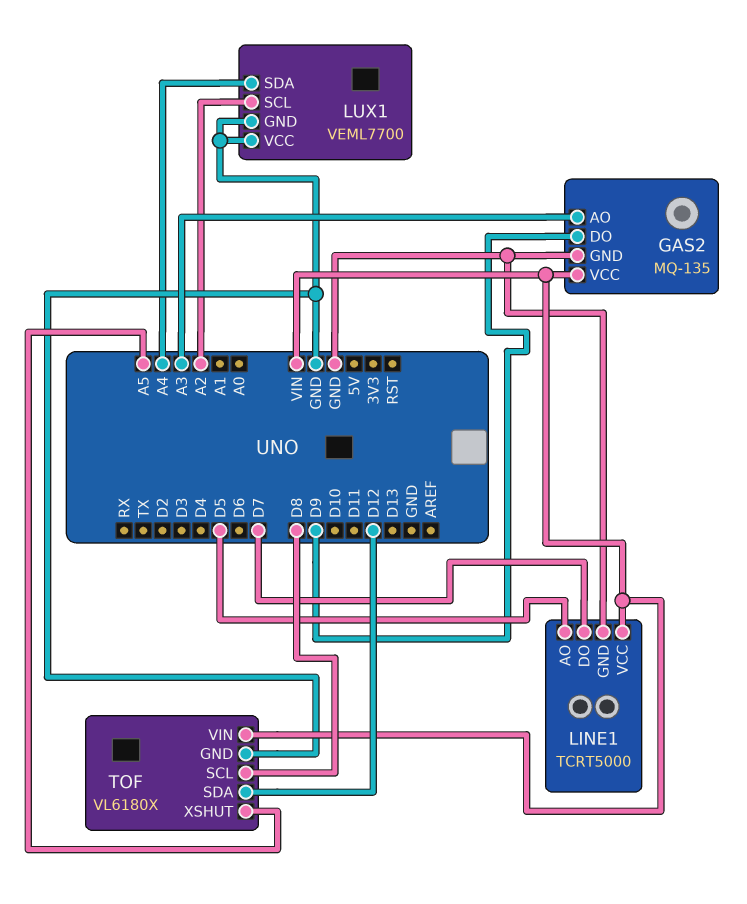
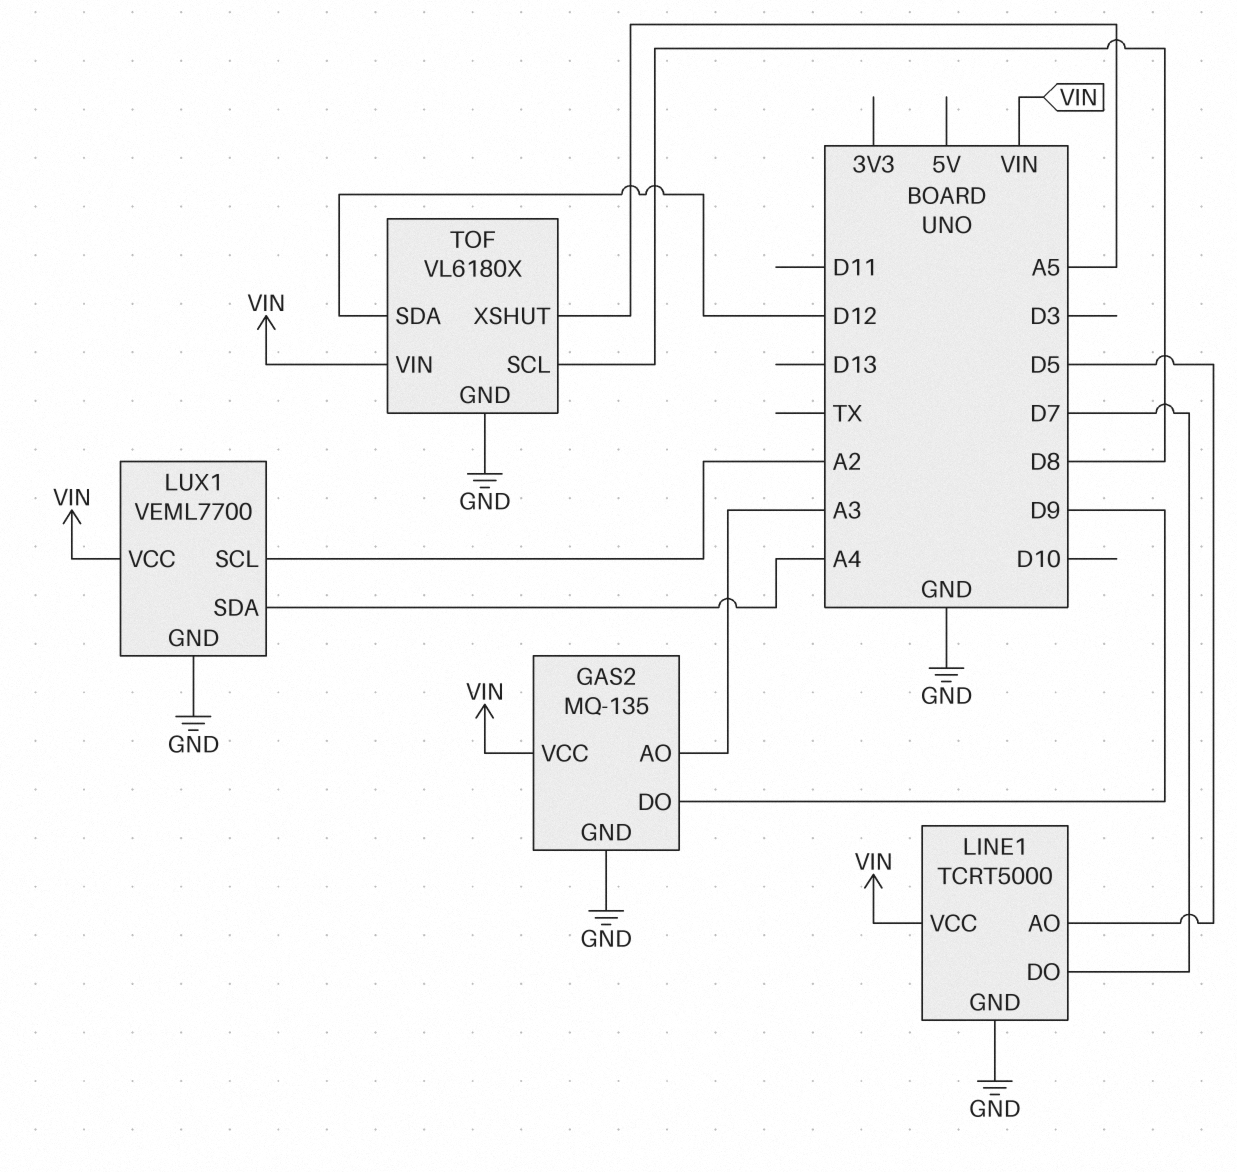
LUX1 pin VCC: GND -> VIN

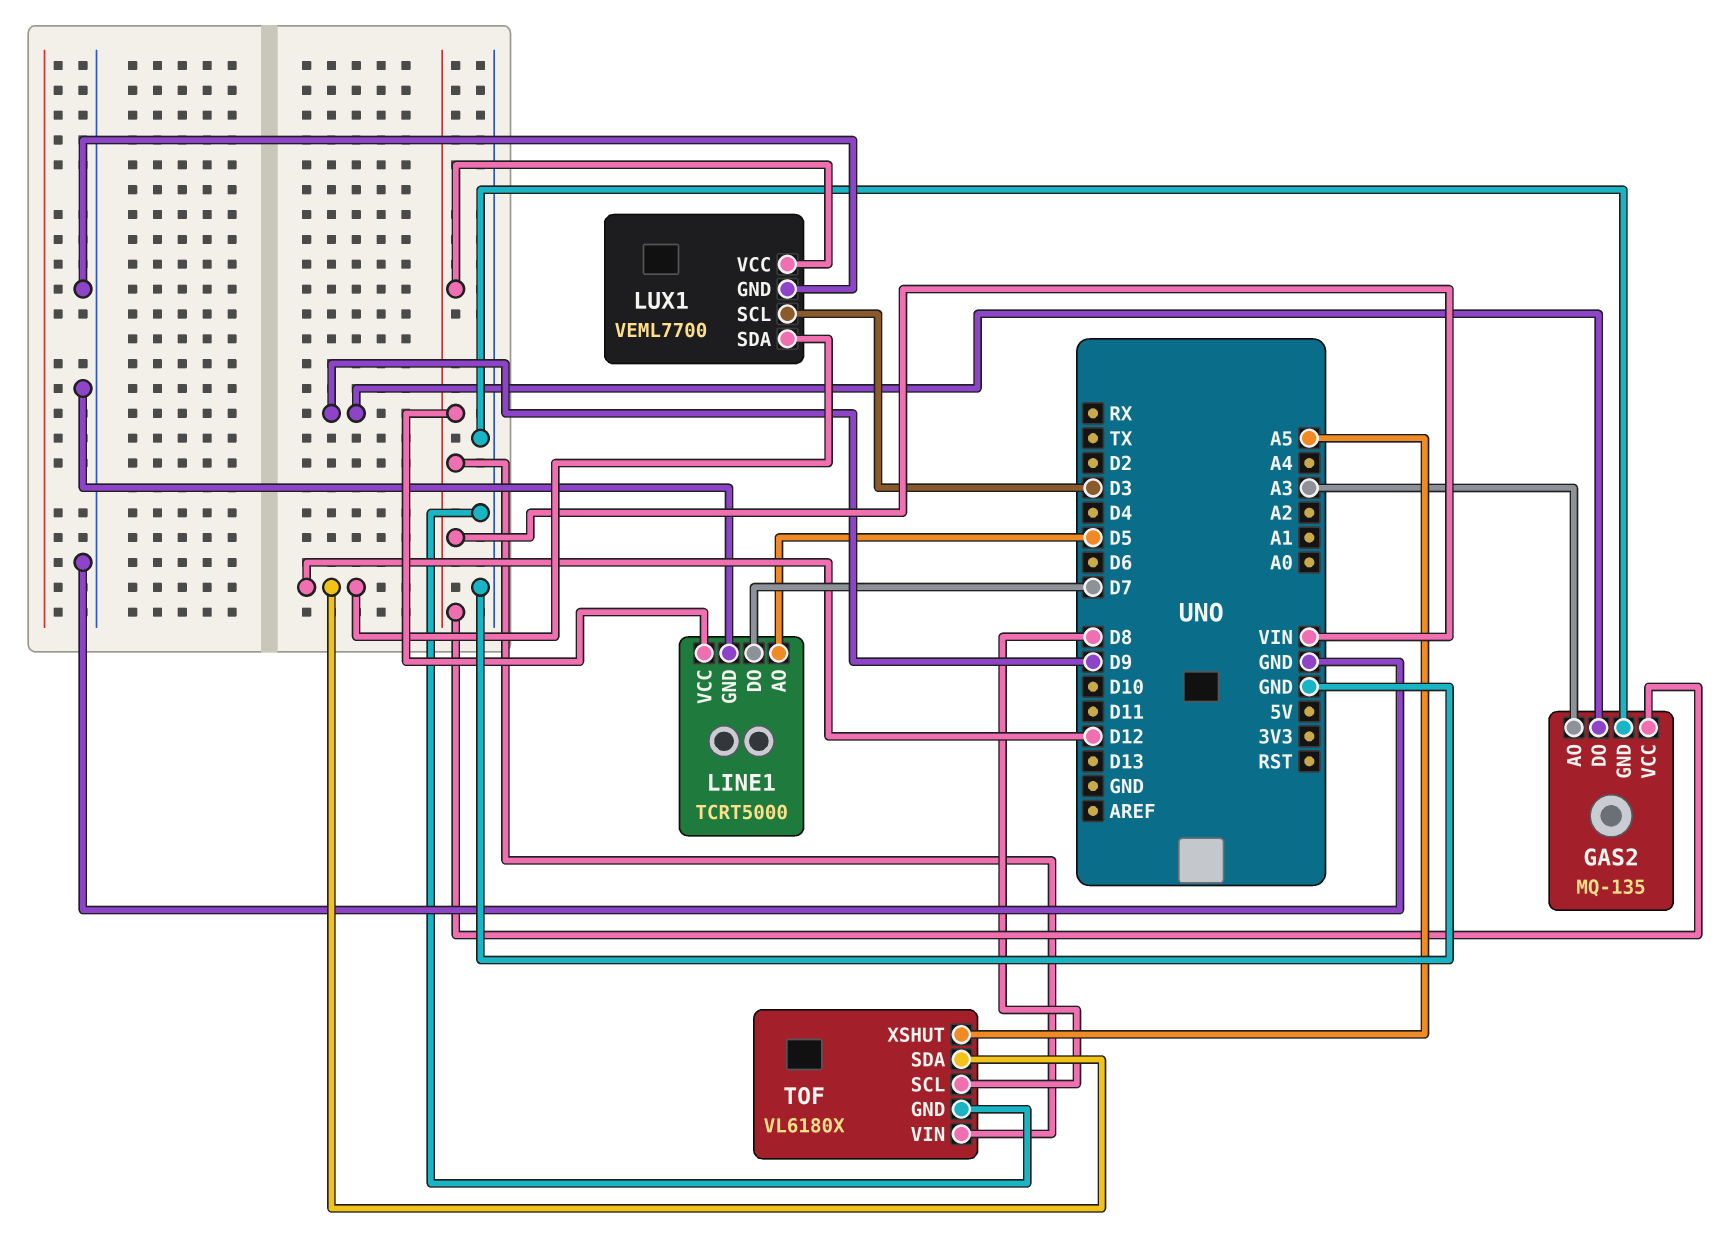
LUX1 pin SCL: A2 -> D3
LUX1 pin SDA: A4 -> D12

